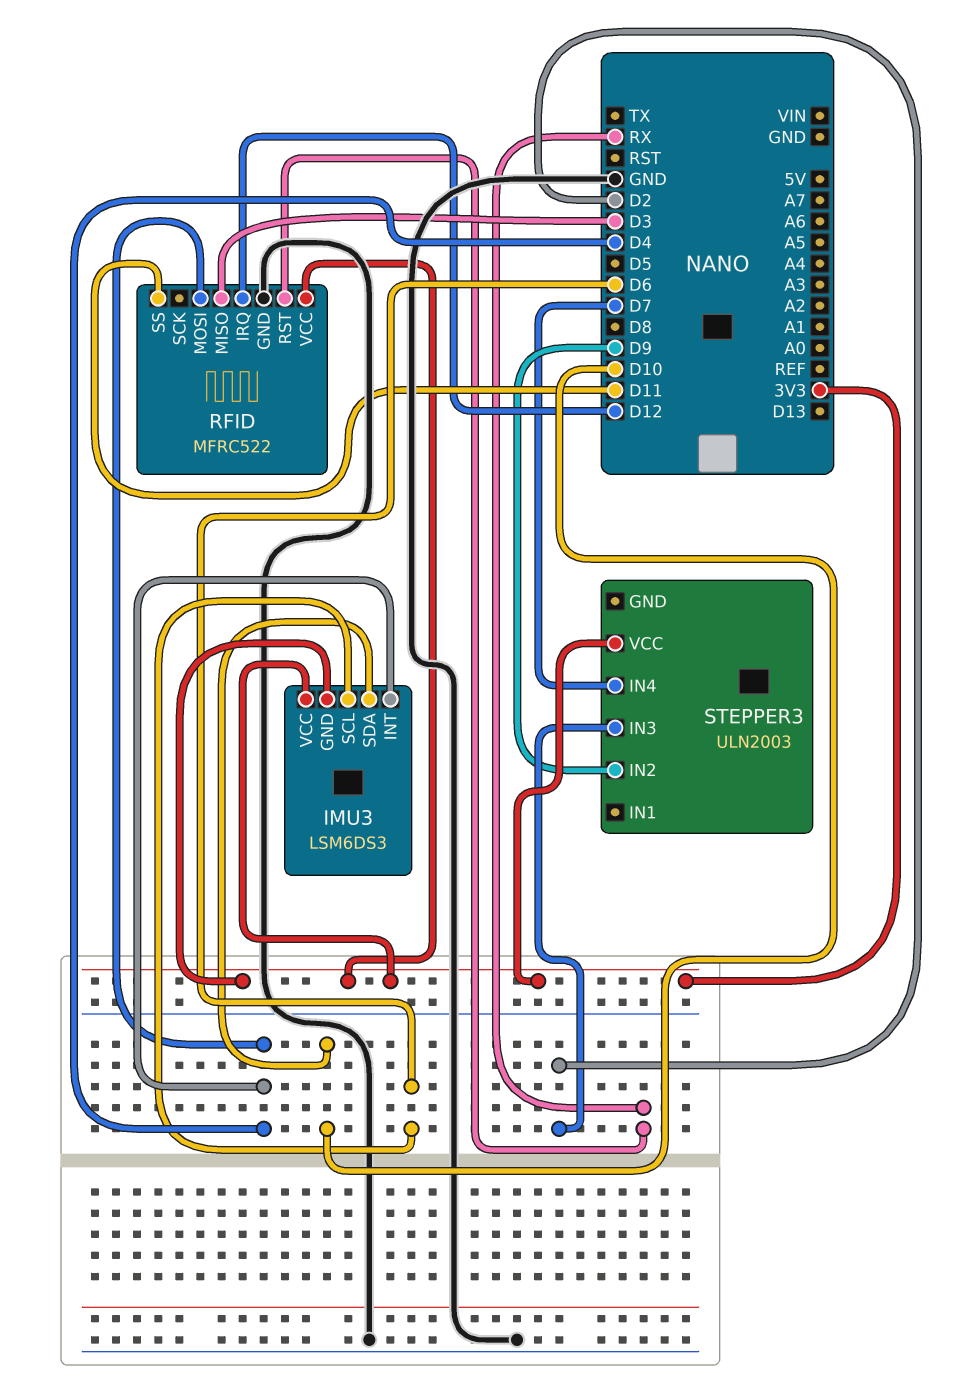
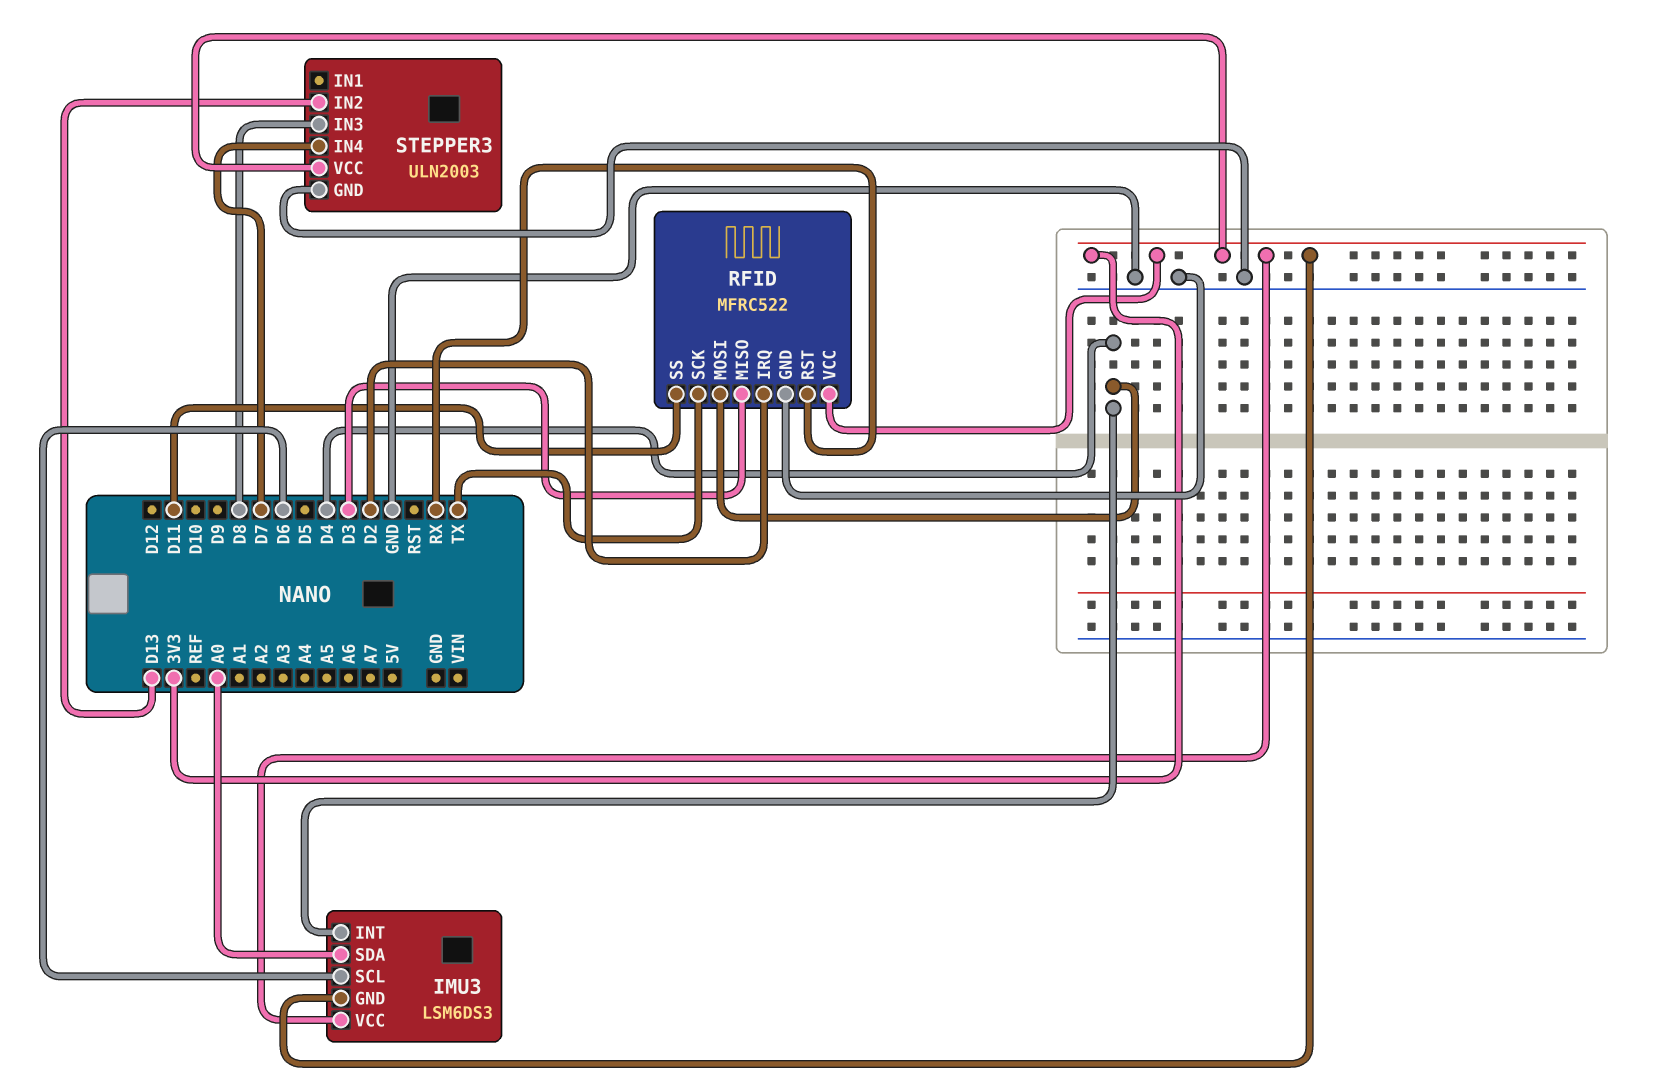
IMU3 pin SDA: D10 -> A0
RFID pin IRQ: D12 -> D2
RFID pin SCK: none -> TX
STEPPER3 pin GND: none -> GND
STEPPER3 pin IN2: D9 -> D13
STEPPER3 pin IN3: D2 -> D8

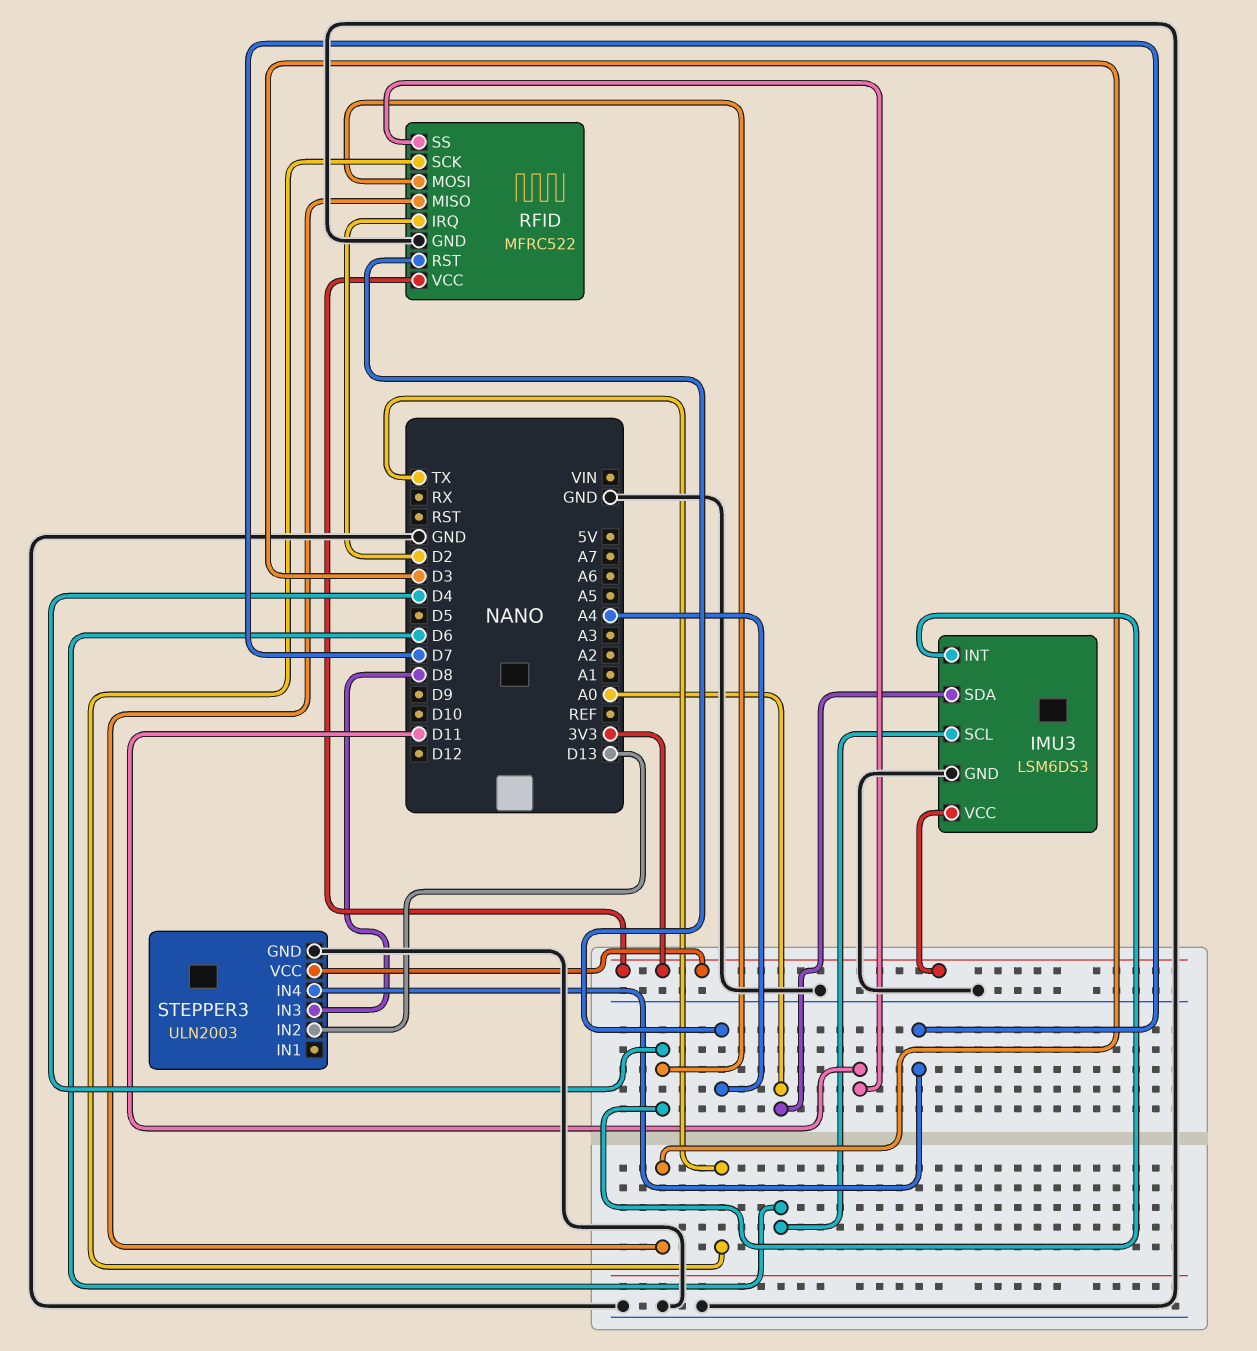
IMU3 pin GND: 3V3 -> GND
RFID pin RST: RX -> A4

